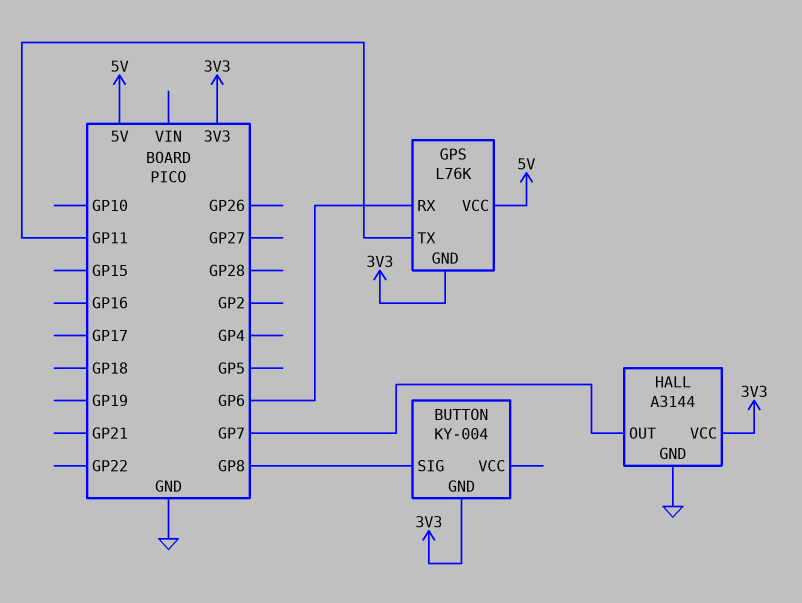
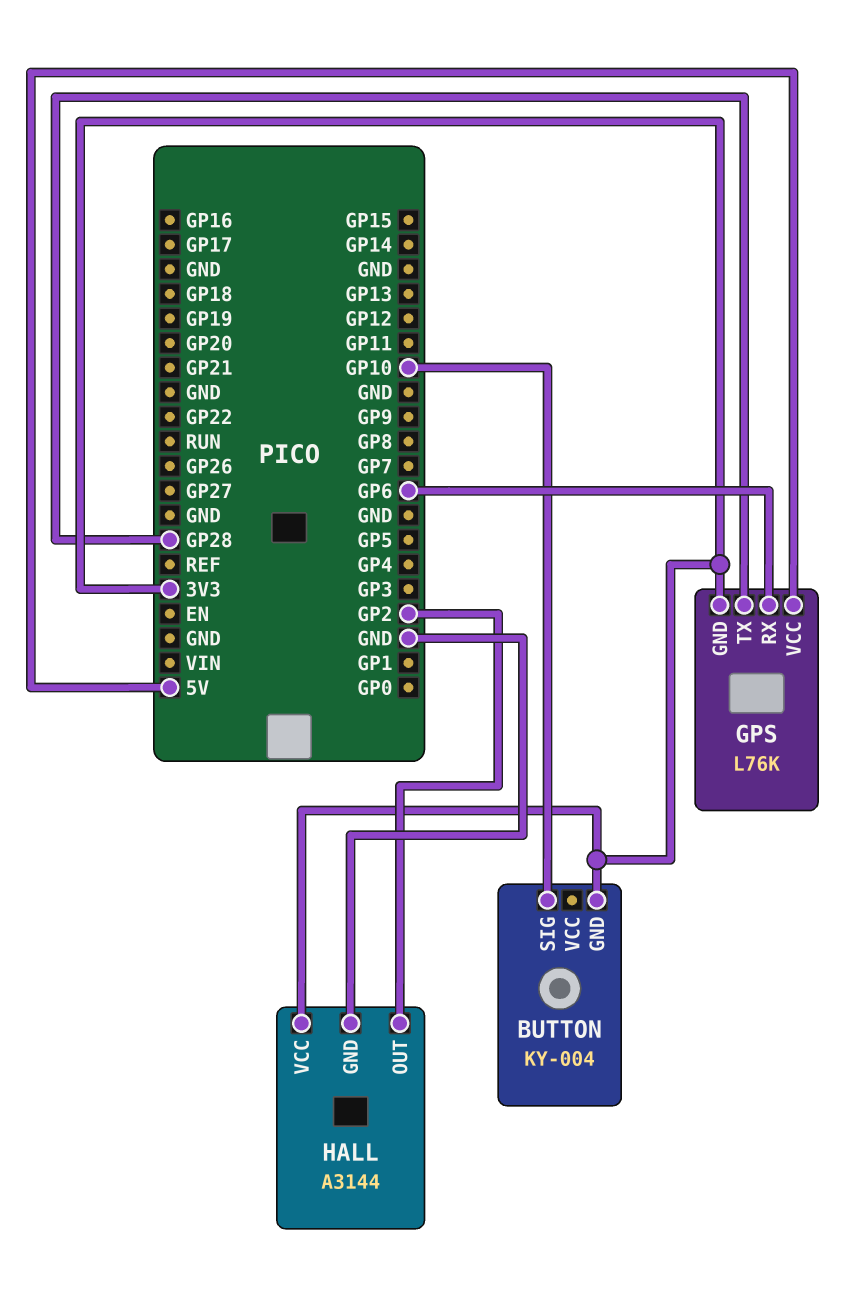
BUTTON pin SIG: GP8 -> GP10
GPS pin TX: GP11 -> GP28
HALL pin OUT: GP7 -> GP2

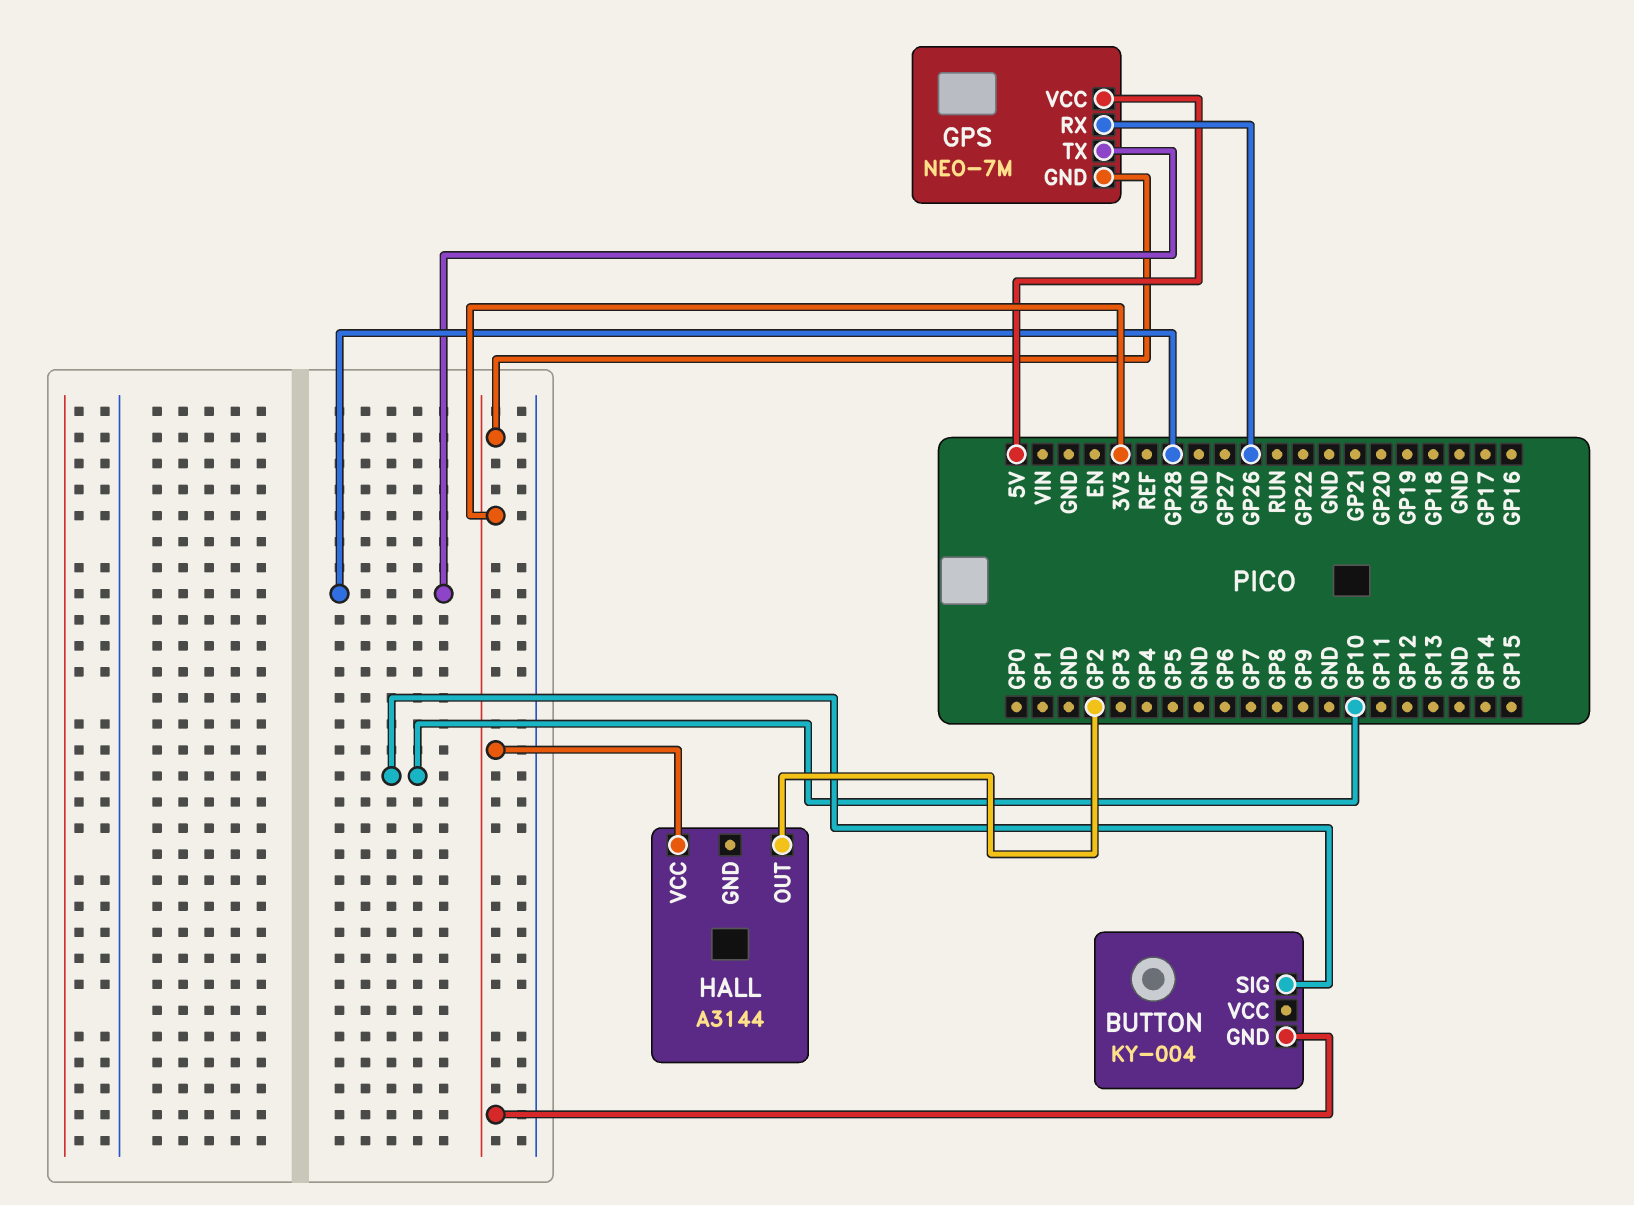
GPS: L76K -> NEO-7M
GPS pin RX: GP6 -> GP26
HALL pin GND: GND -> none

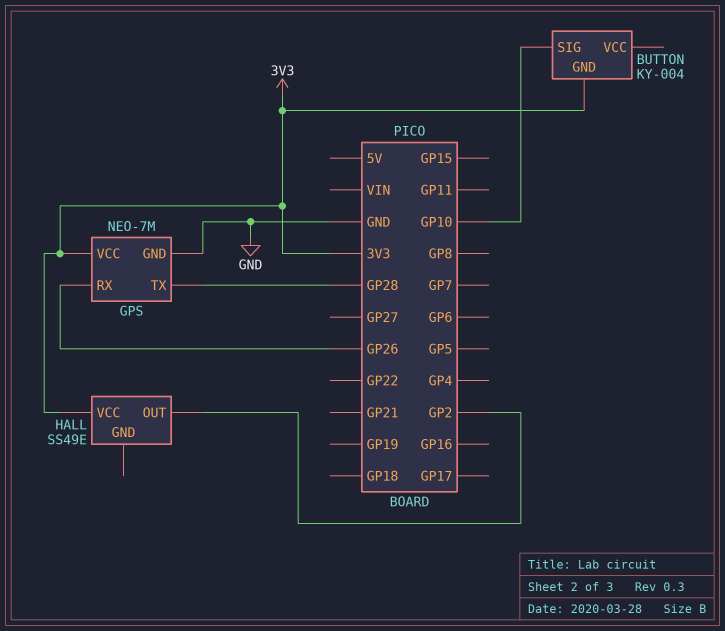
GPS pin GND: 3V3 -> GND
GPS pin VCC: 5V -> 3V3
HALL: A3144 -> SS49E

